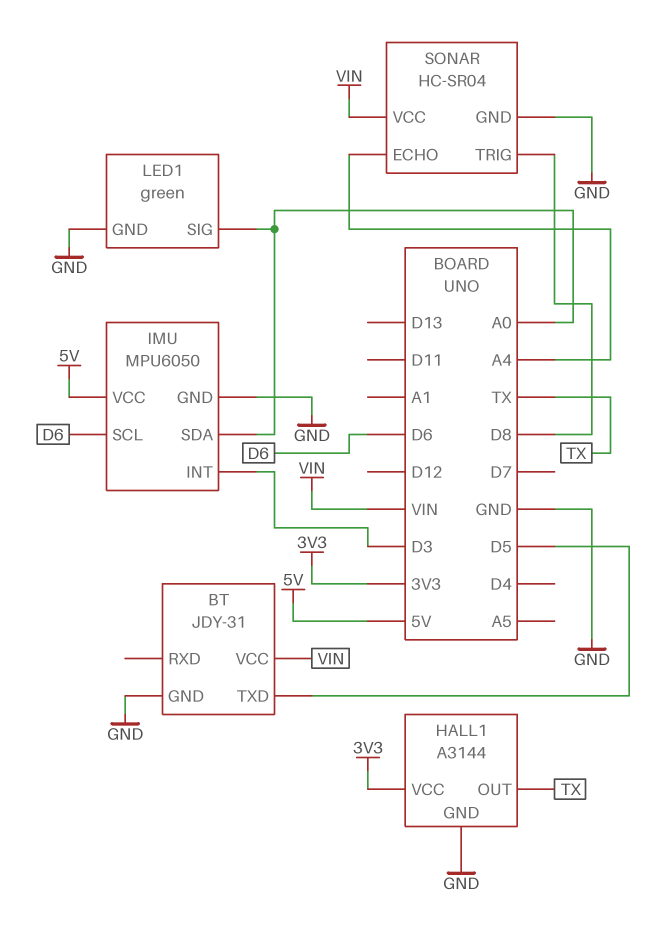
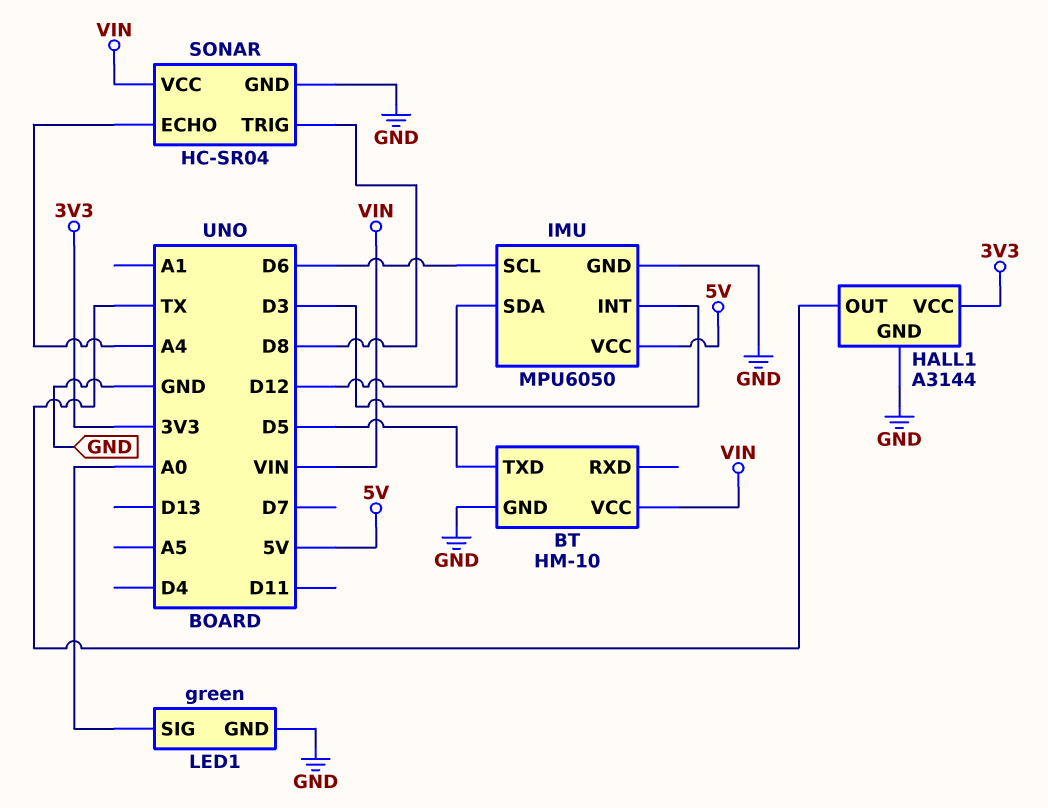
BT: JDY-31 -> HM-10
IMU pin SDA: A0 -> D12

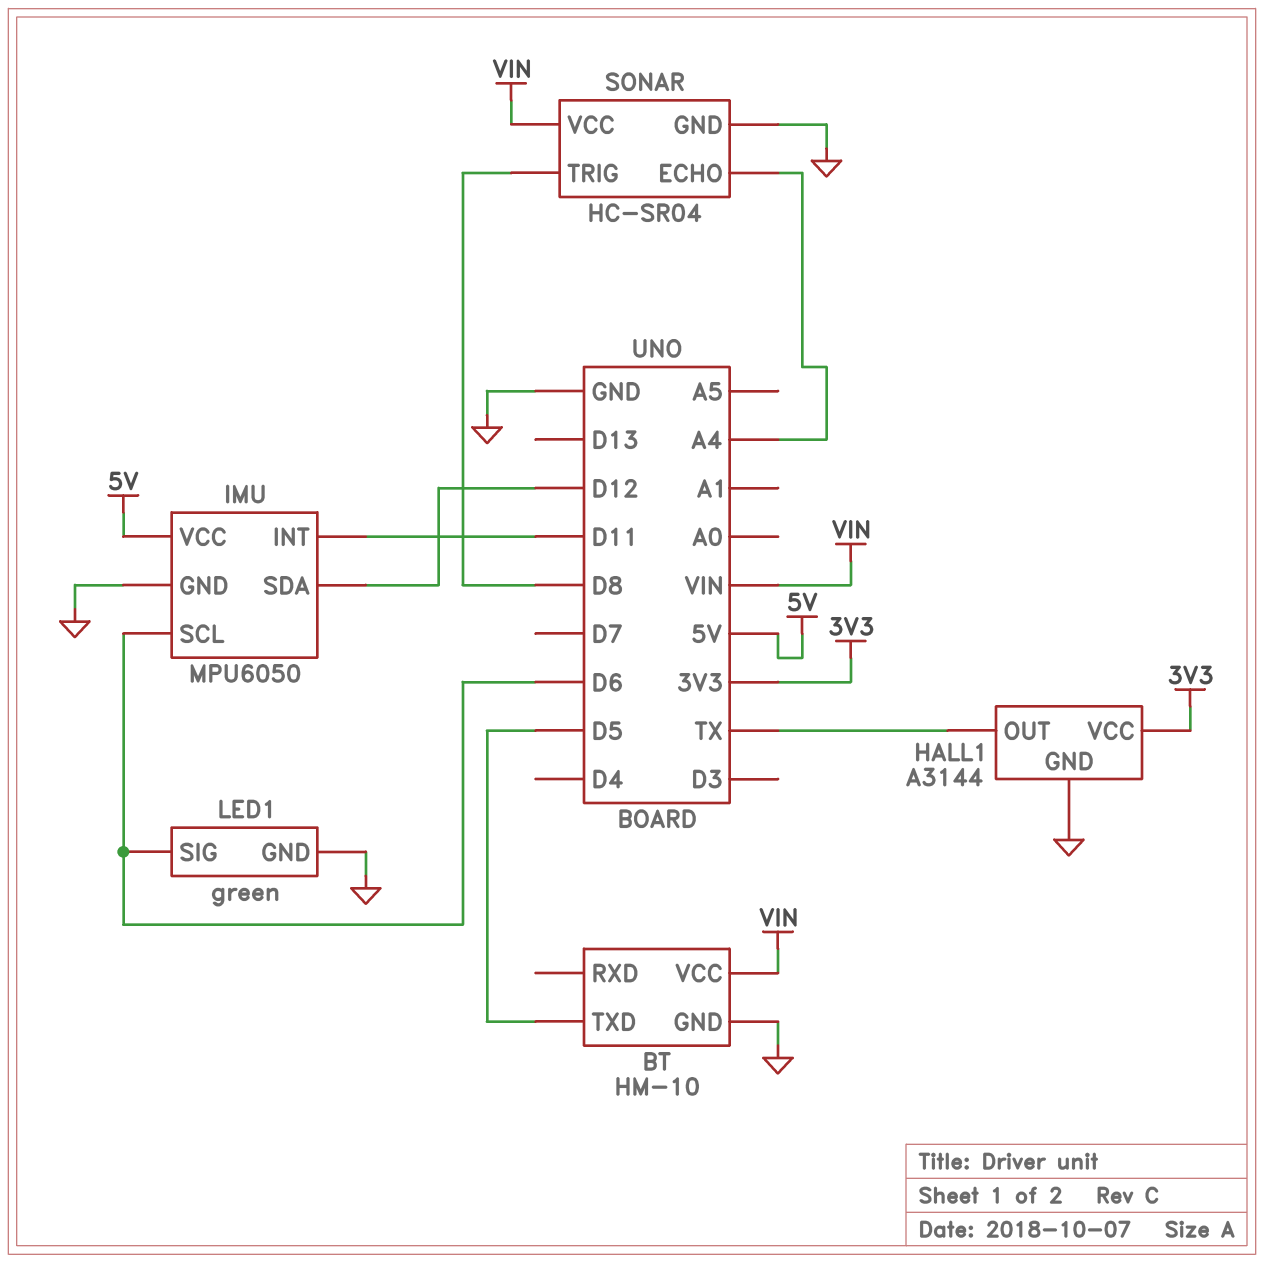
IMU pin INT: D3 -> D11
LED1 pin SIG: A0 -> D6

